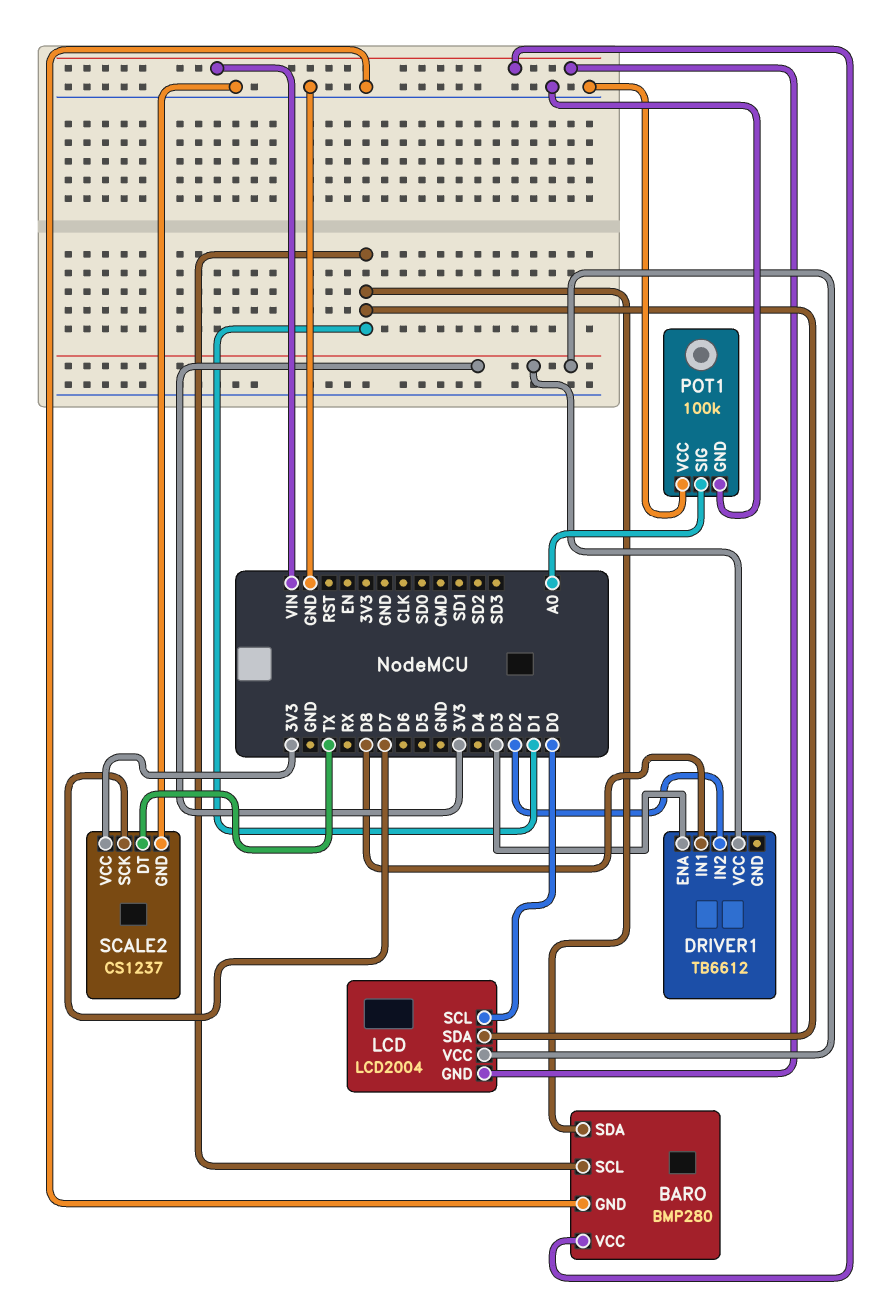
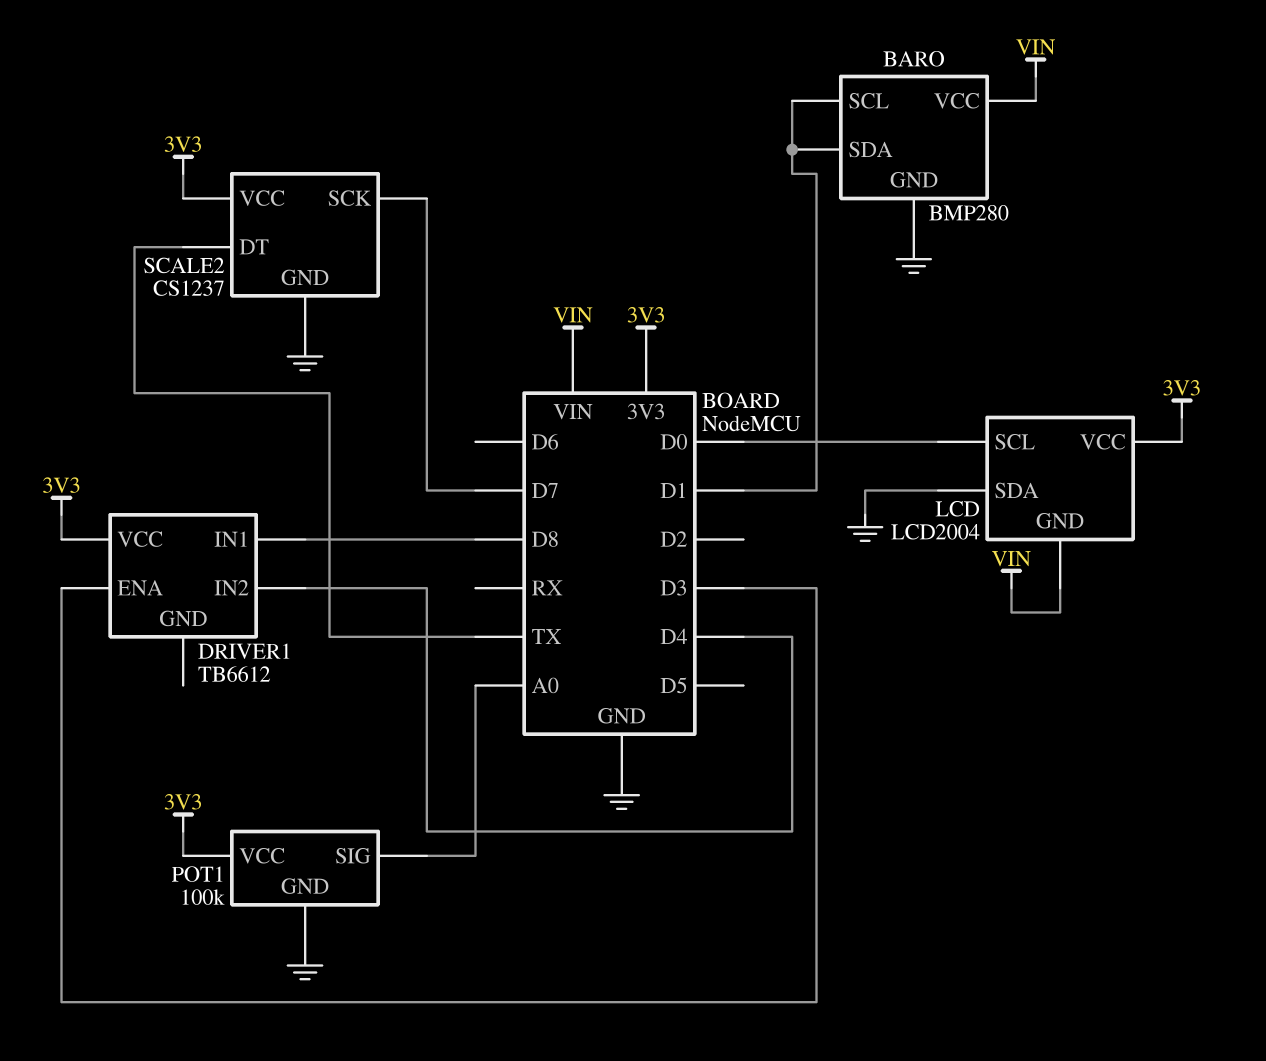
DRIVER1 pin IN2: D2 -> D4
LCD pin SDA: D1 -> GND
POT1 pin VCC: GND -> 3V3

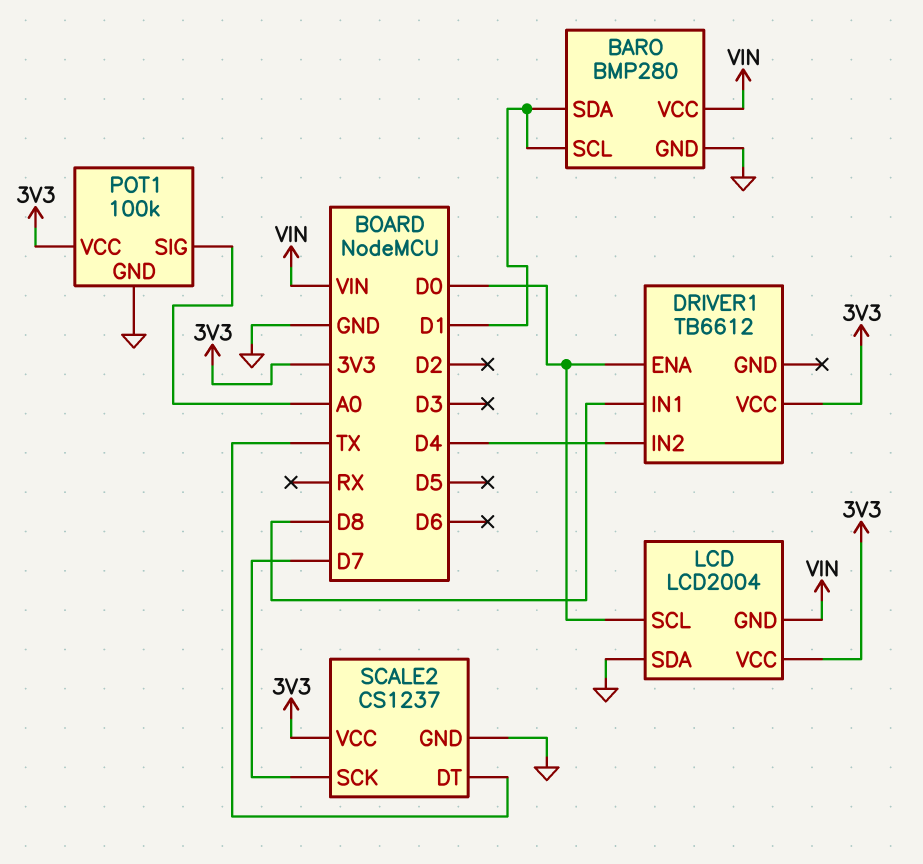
DRIVER1 pin ENA: D3 -> D0

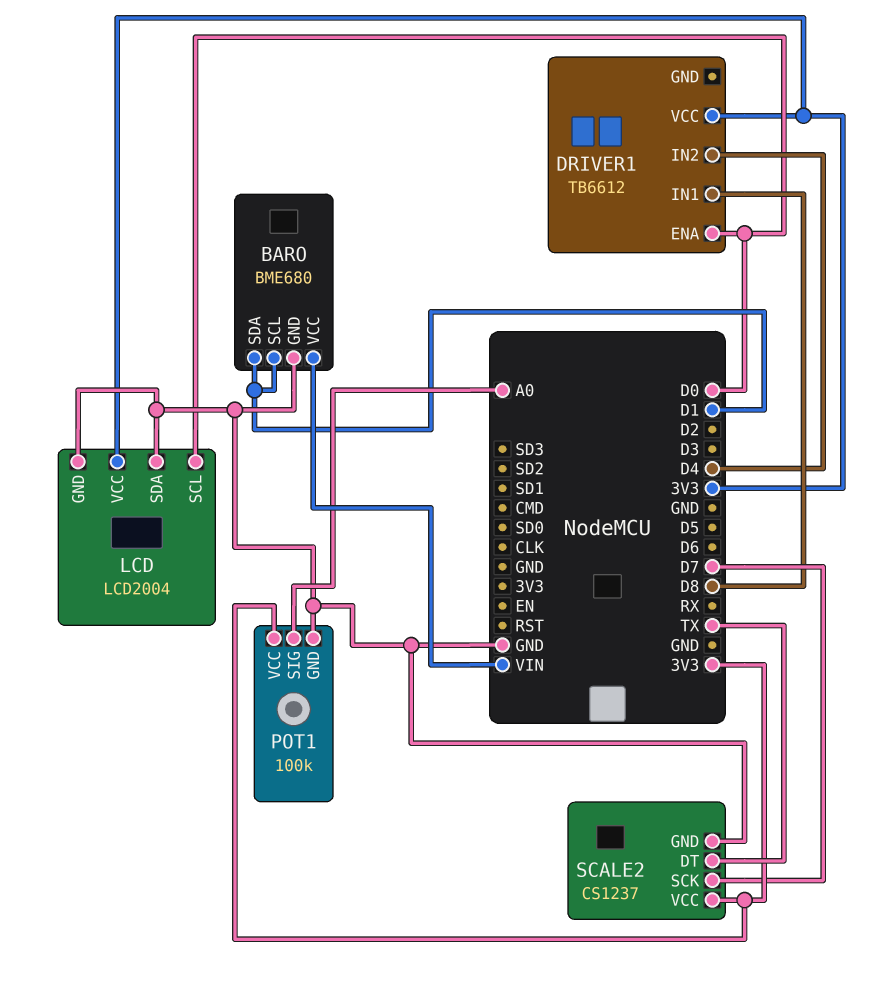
BARO: BMP280 -> BME680
LCD pin GND: VIN -> GND

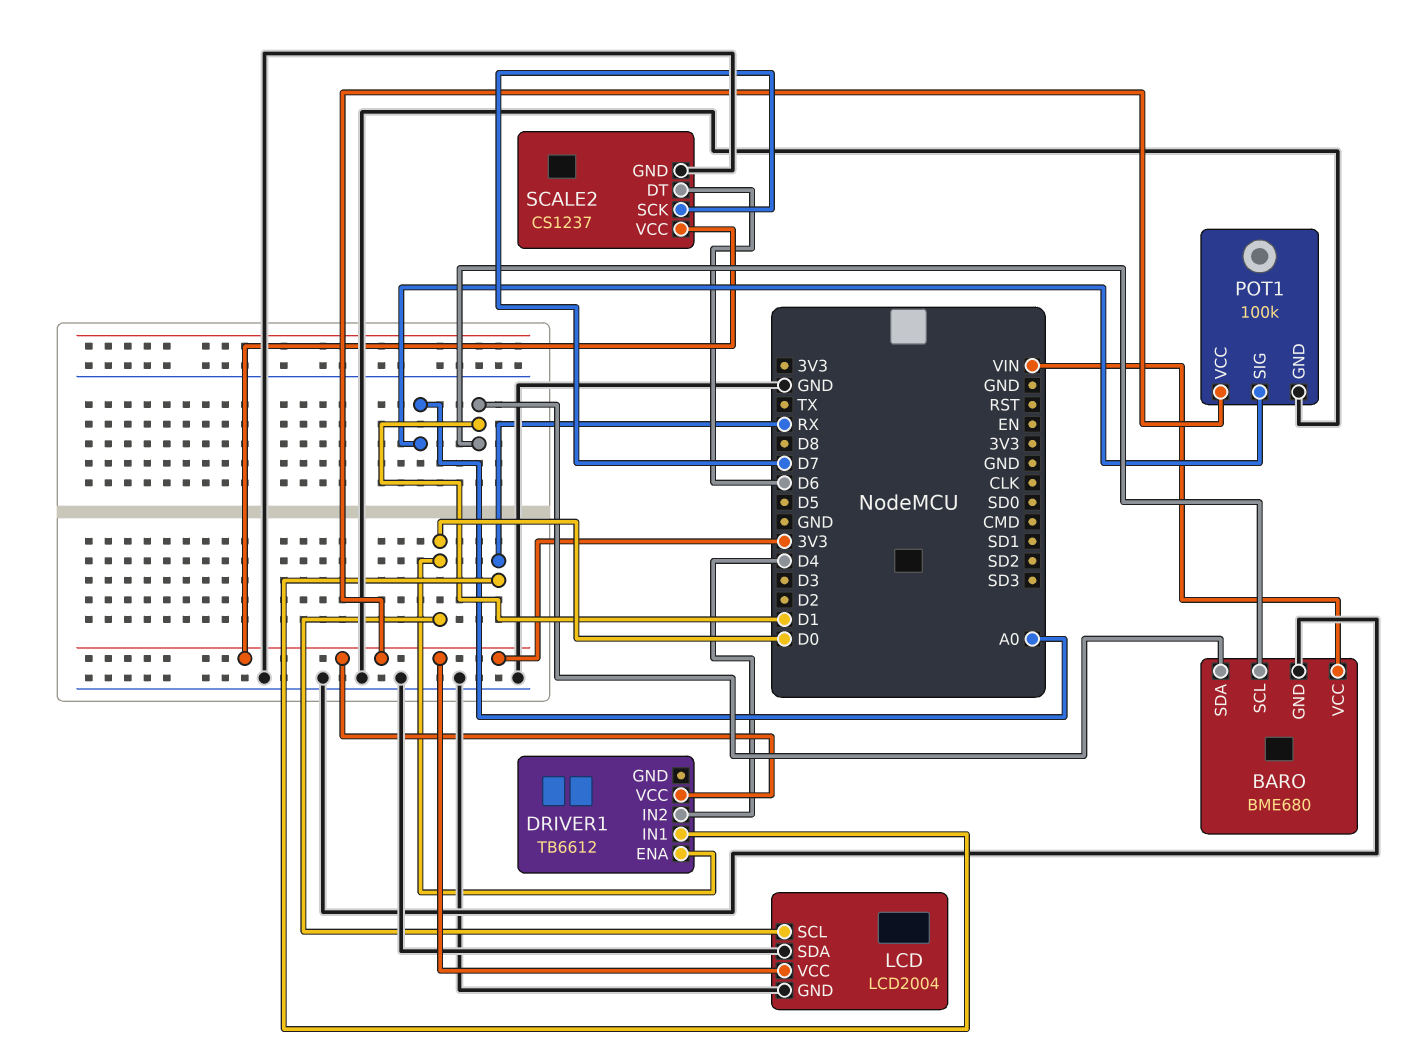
DRIVER1 pin IN1: D8 -> RX
SCALE2 pin DT: TX -> D6

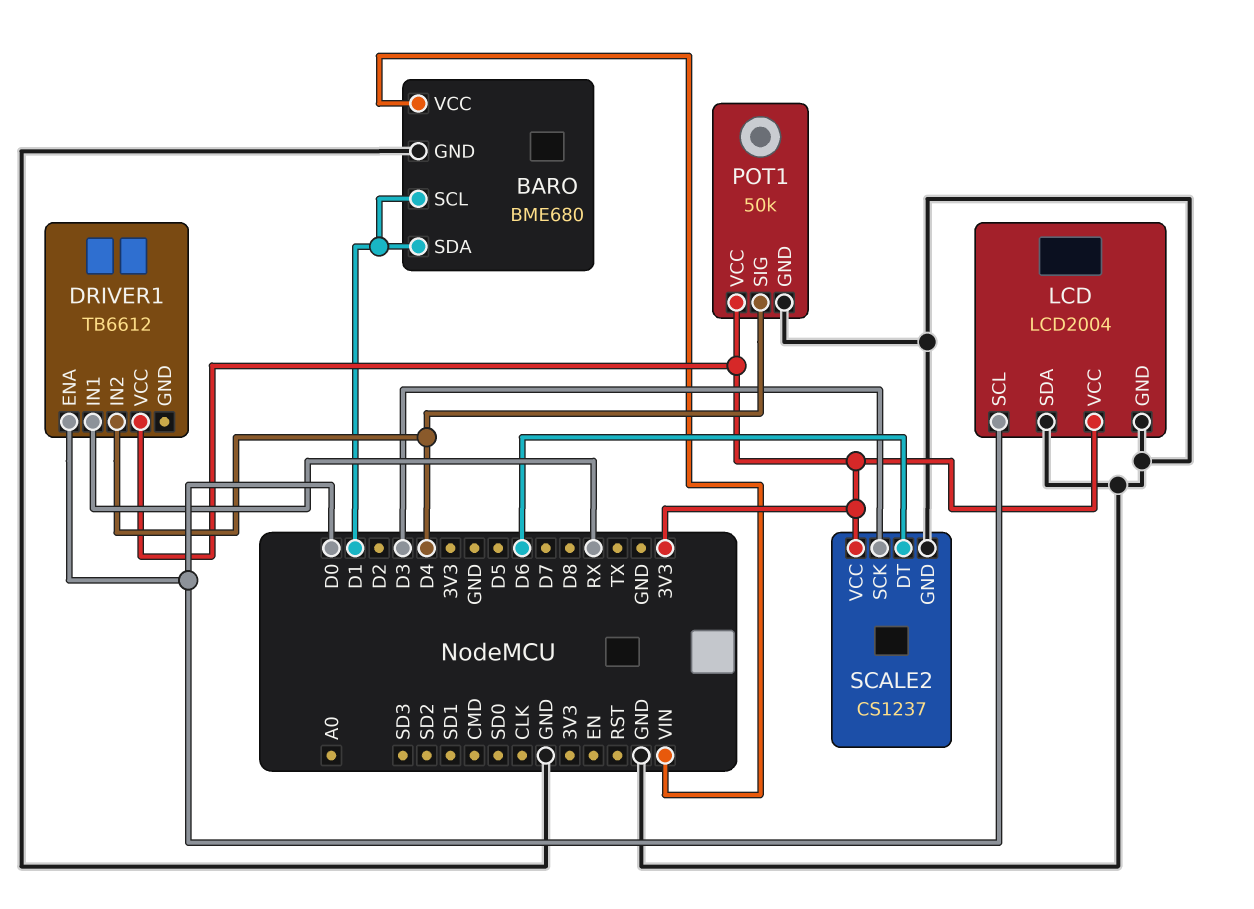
POT1: 100k -> 50k
POT1 pin SIG: A0 -> D4
SCALE2 pin SCK: D7 -> D3

